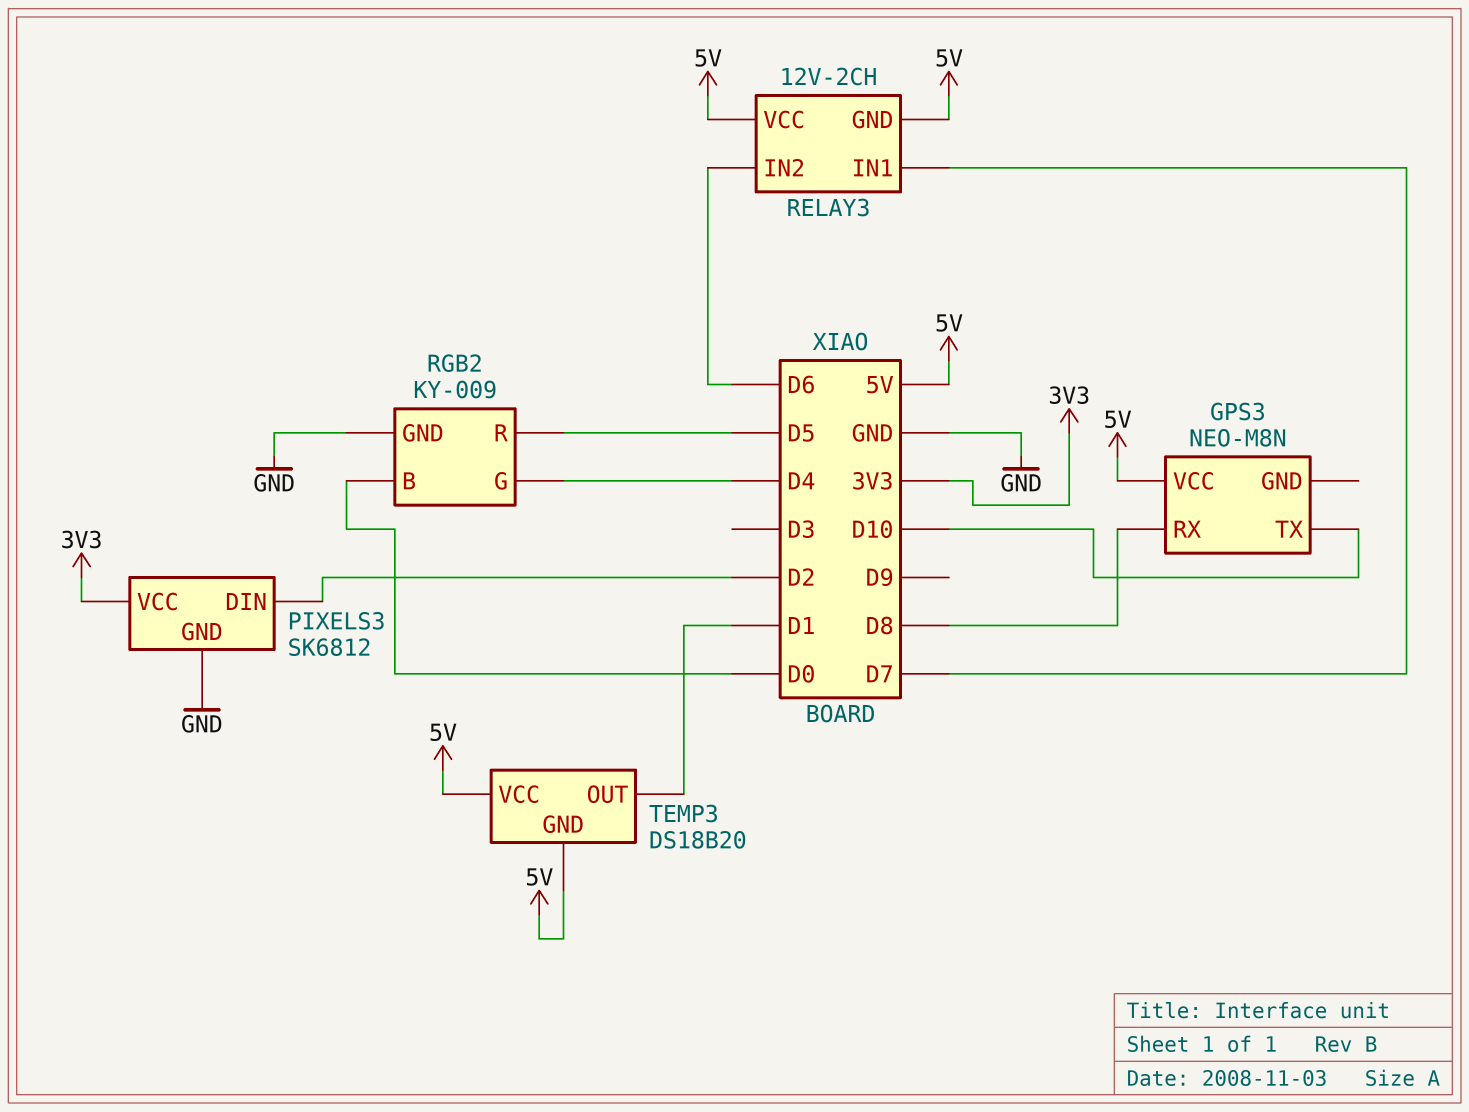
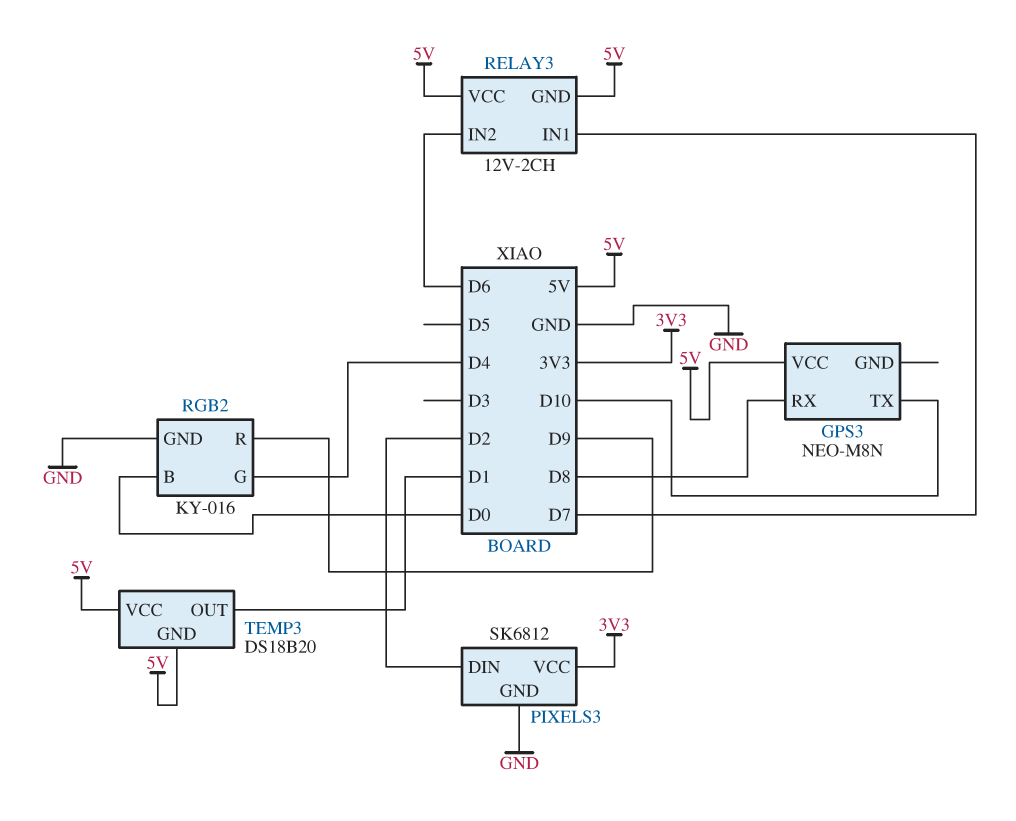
RGB2: KY-009 -> KY-016
RGB2 pin R: D5 -> D9

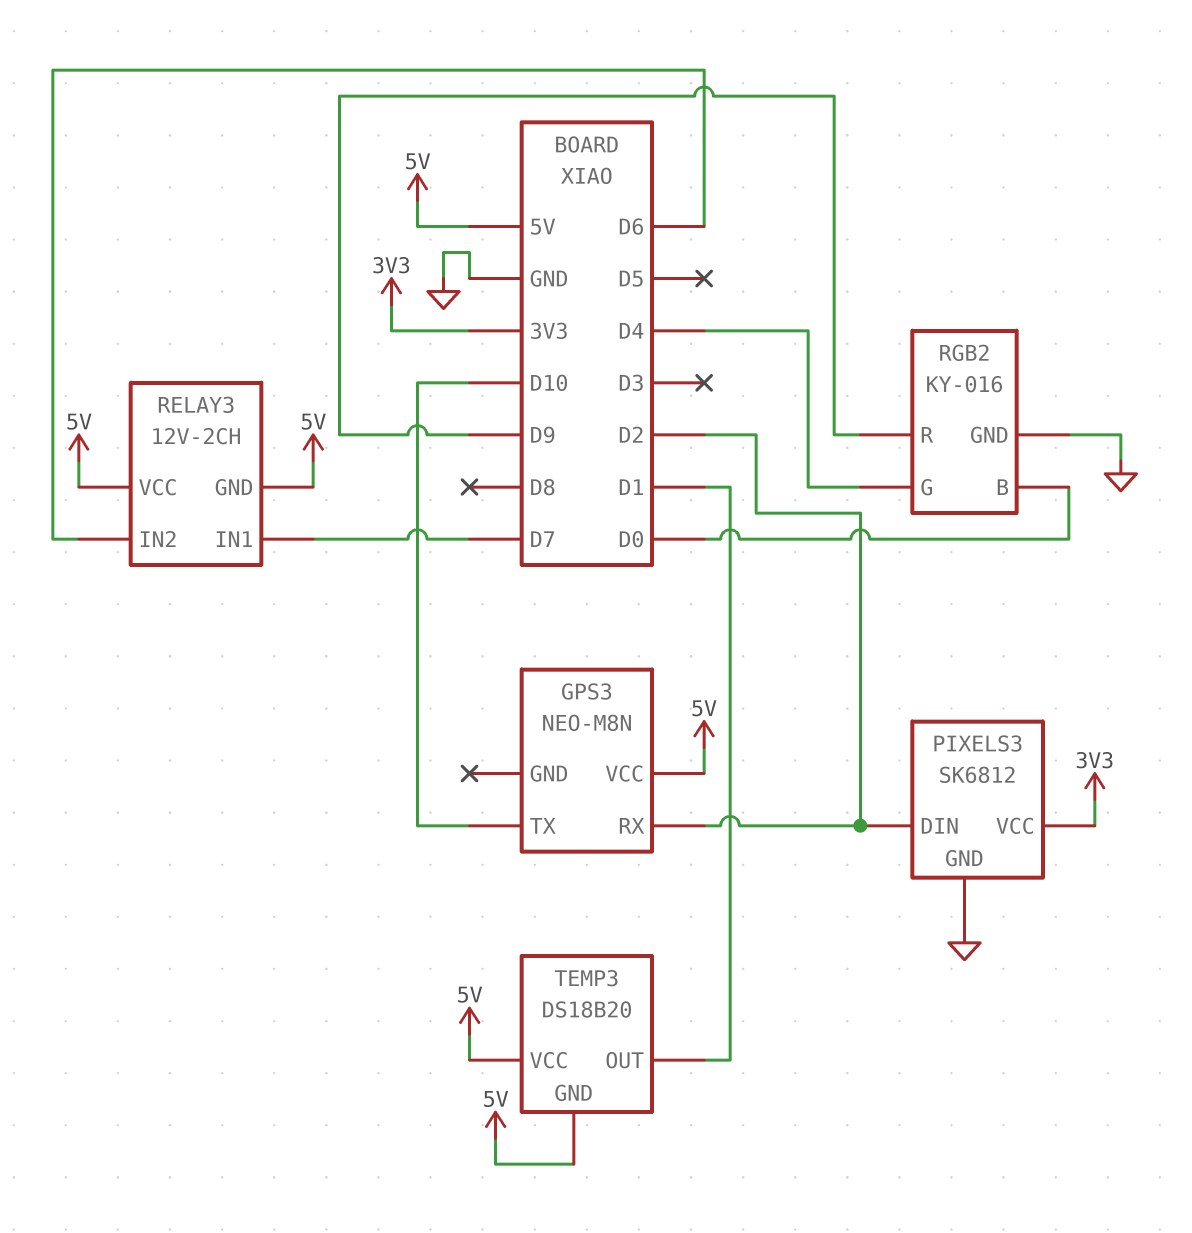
GPS3 pin RX: D8 -> D2

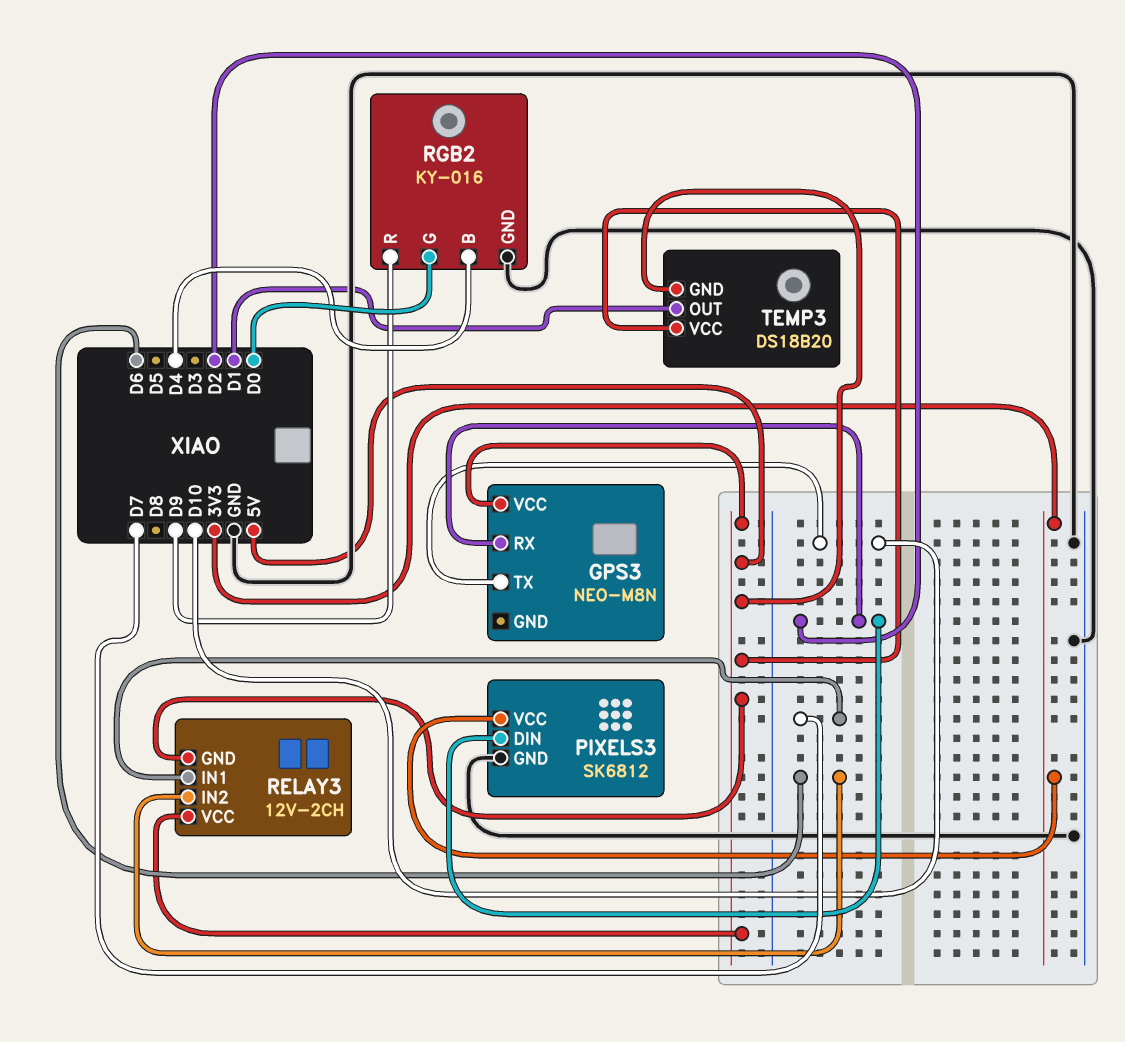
RGB2 pin B: D0 -> D4
RGB2 pin G: D4 -> D0

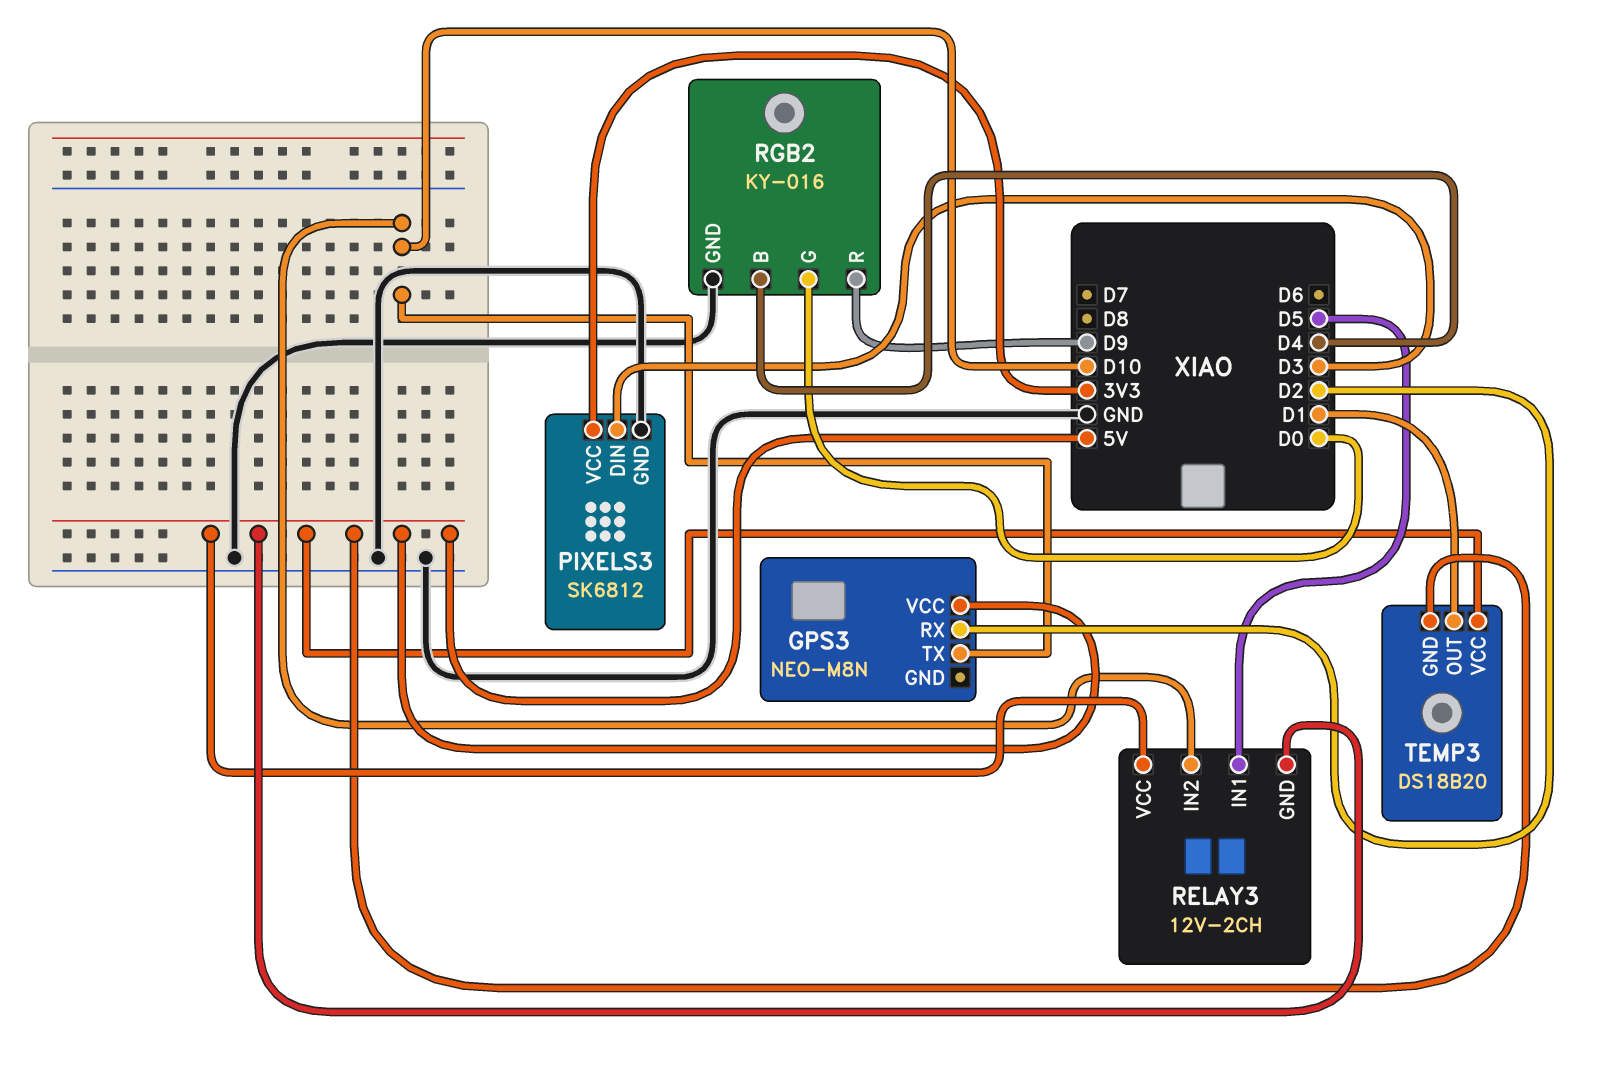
PIXELS3 pin DIN: D2 -> D3
RELAY3 pin IN1: D7 -> D5
RELAY3 pin IN2: D6 -> D10

